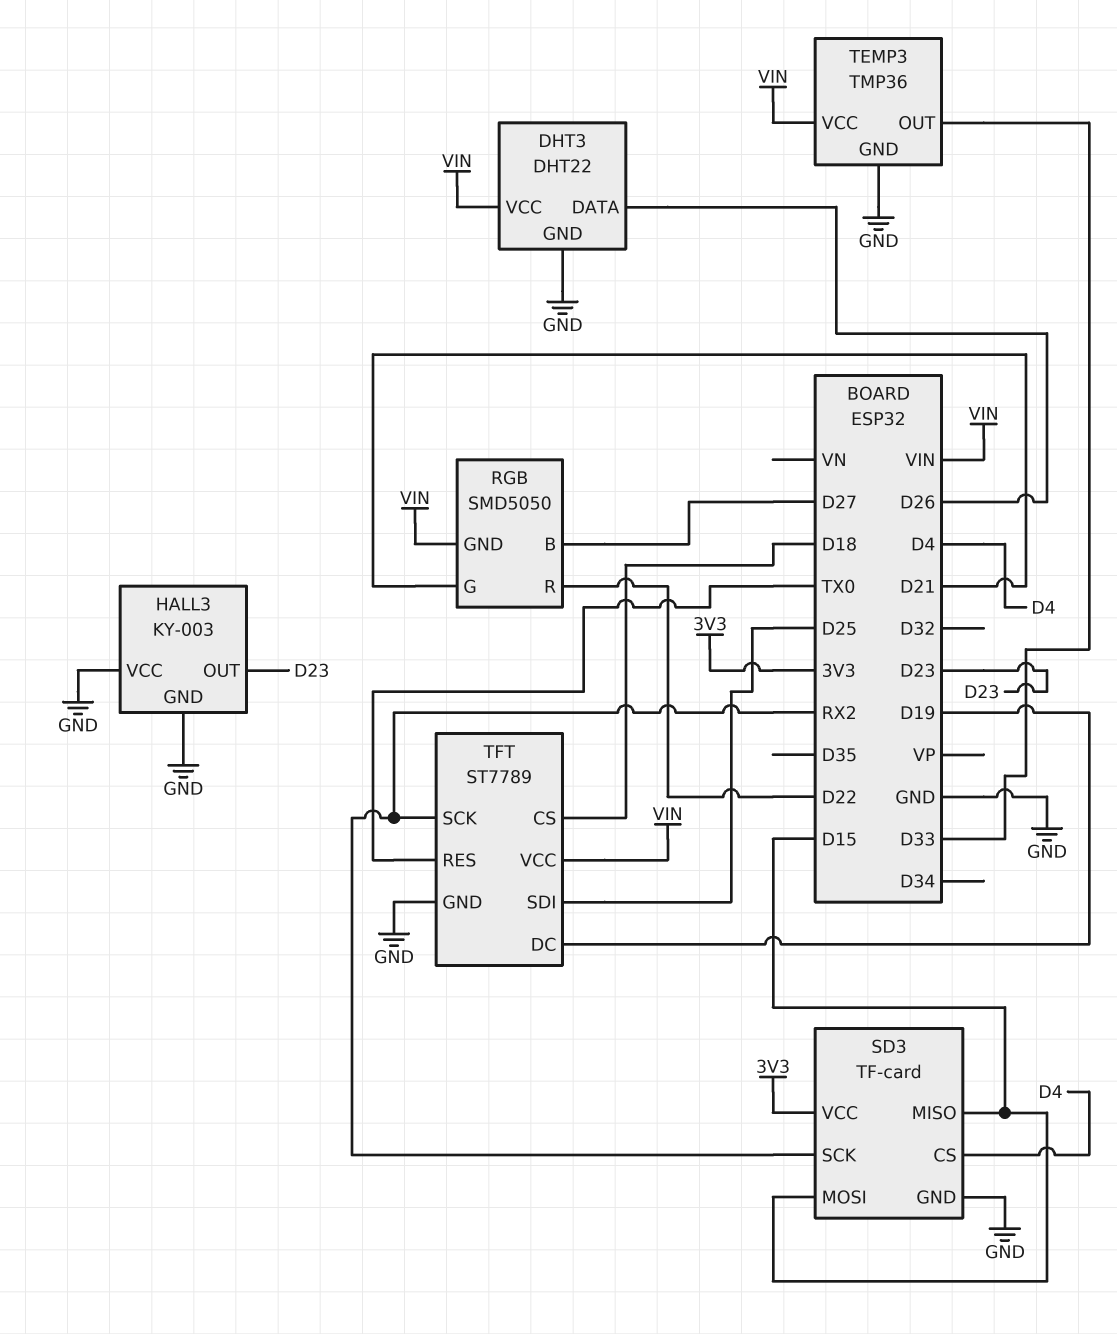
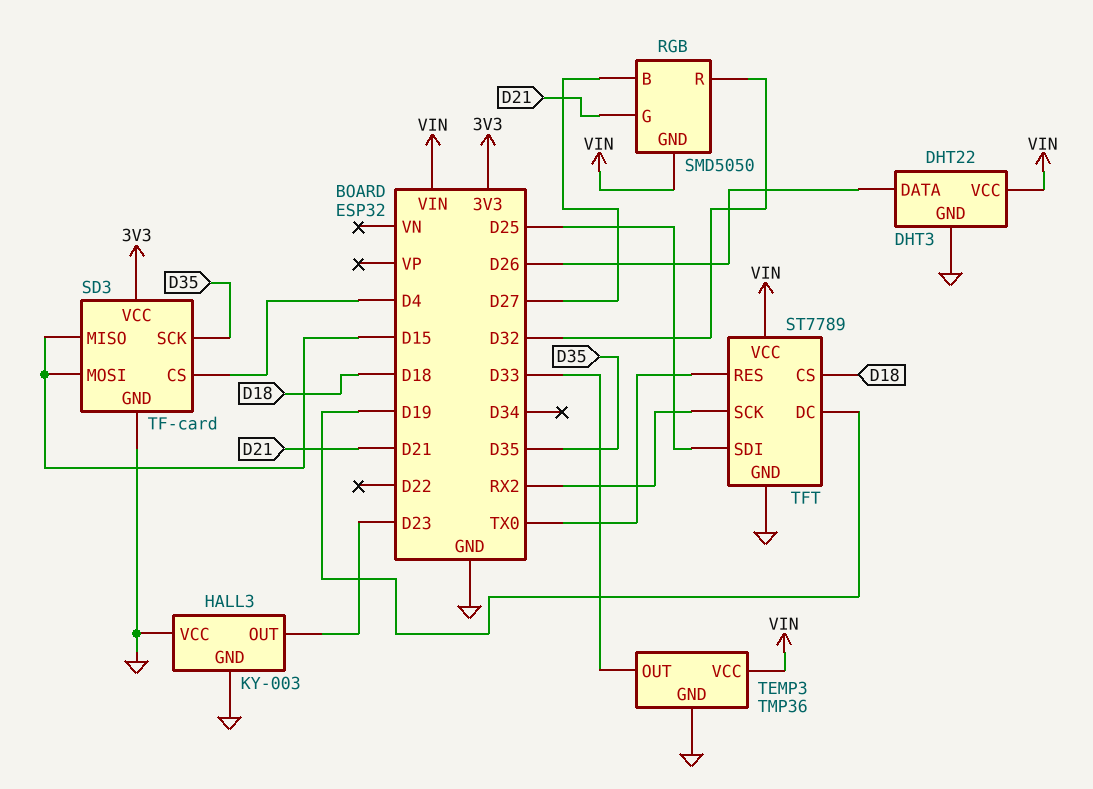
RGB pin R: D22 -> D32
SD3 pin SCK: RX2 -> D35

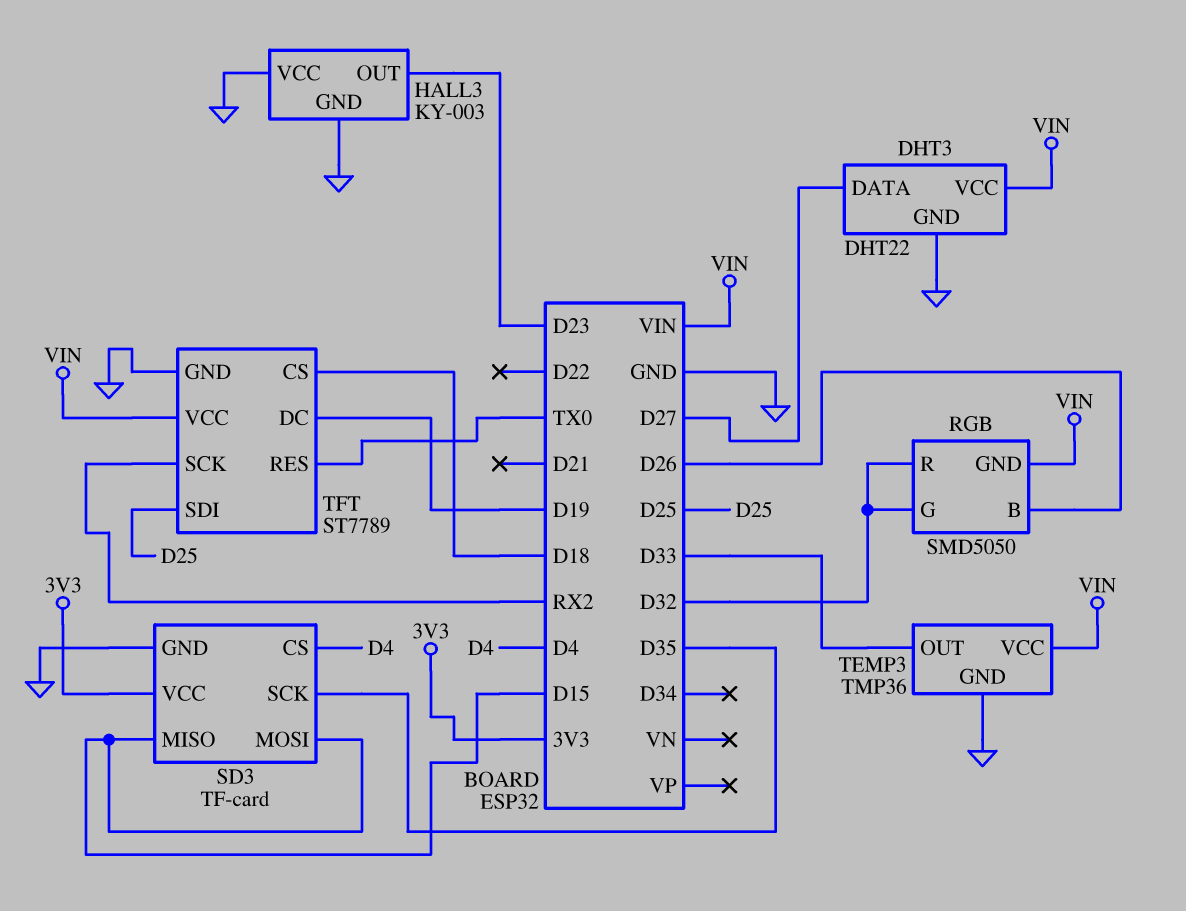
DHT3 pin DATA: D26 -> D27
RGB pin B: D27 -> D26
RGB pin G: D21 -> D32

